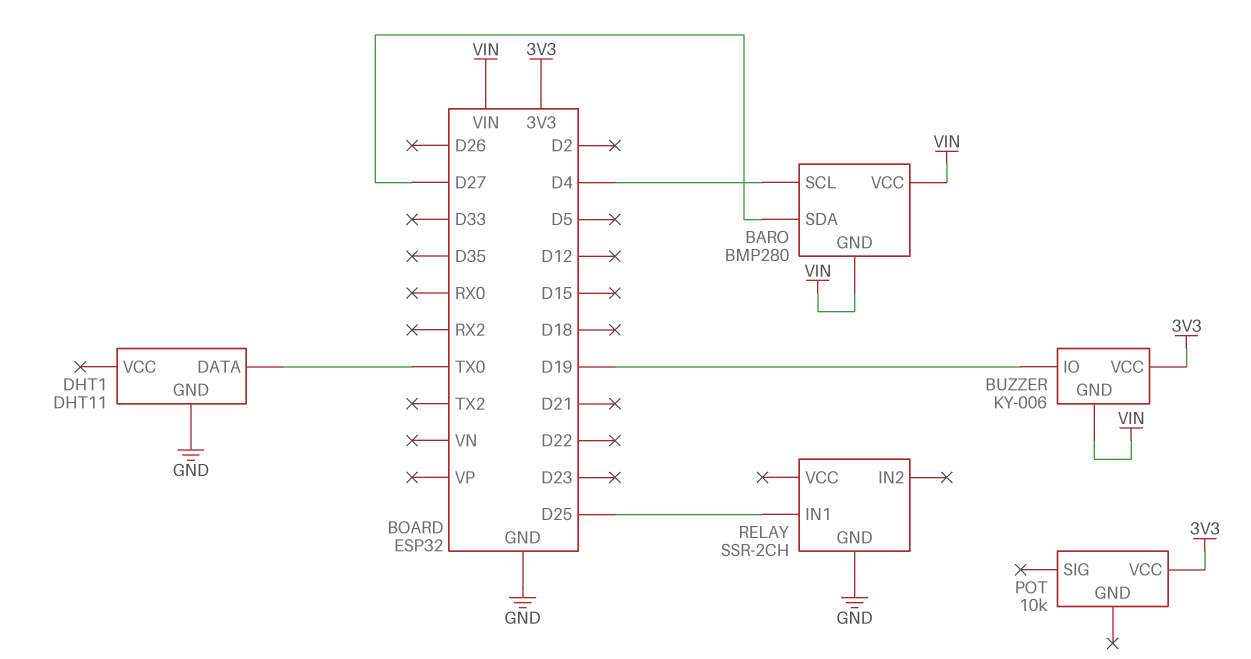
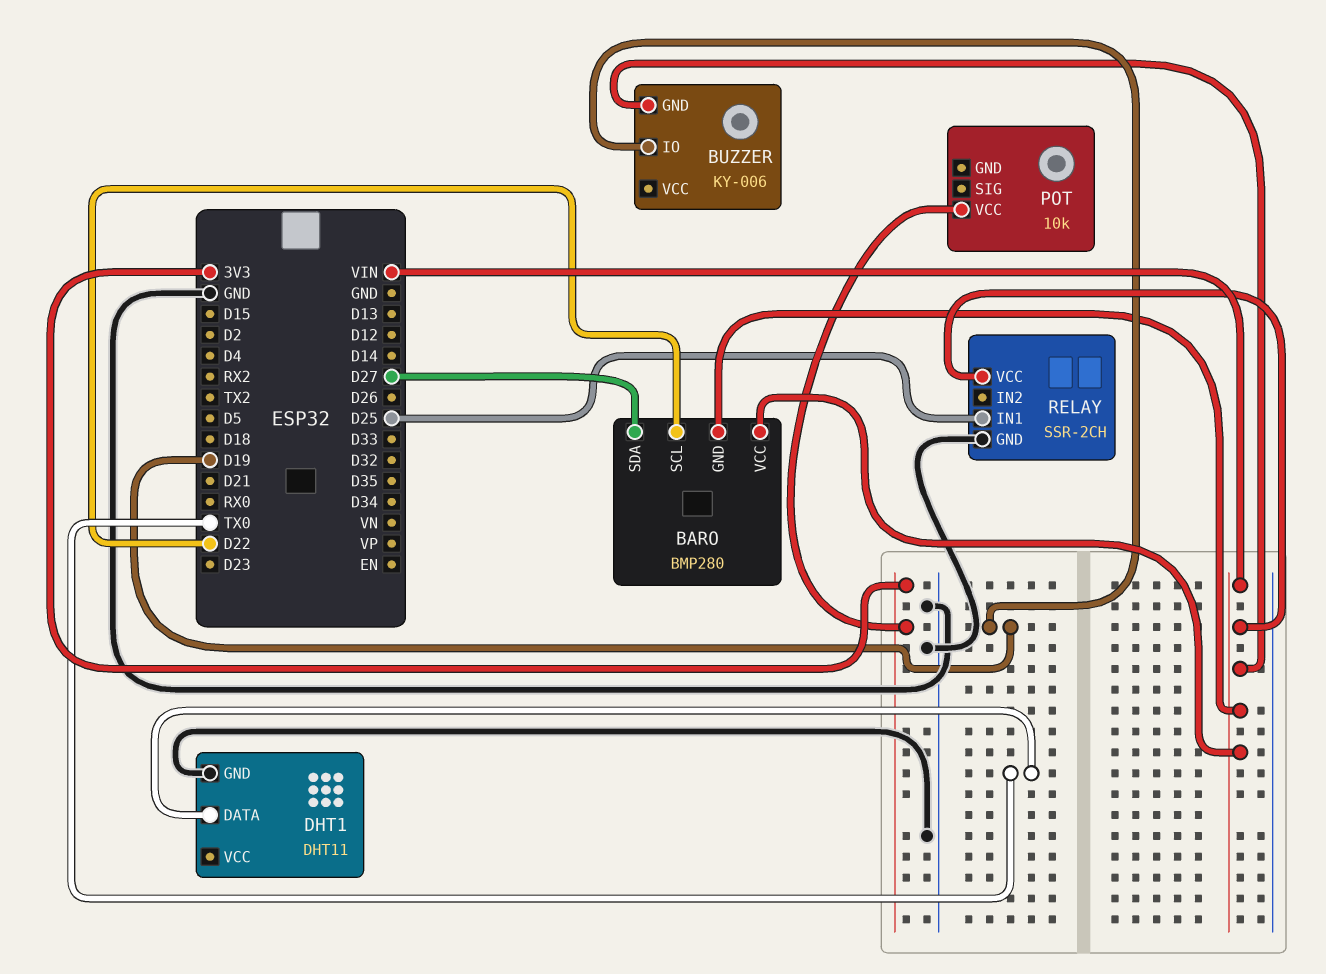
BARO pin SCL: D4 -> D22
BUZZER pin VCC: 3V3 -> none
RELAY pin VCC: none -> VIN

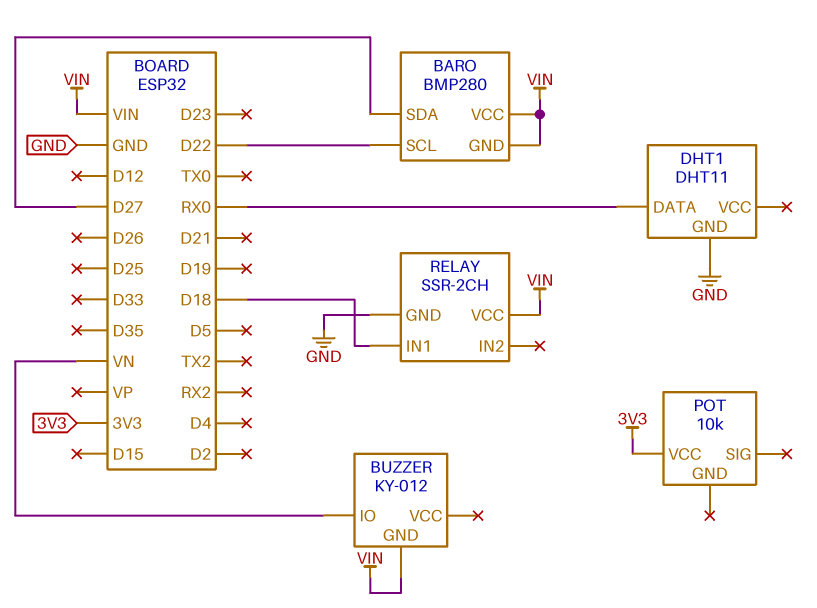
BUZZER: KY-006 -> KY-012
BUZZER pin IO: D19 -> VN
DHT1 pin DATA: TX0 -> RX0
RELAY pin IN1: D25 -> D18

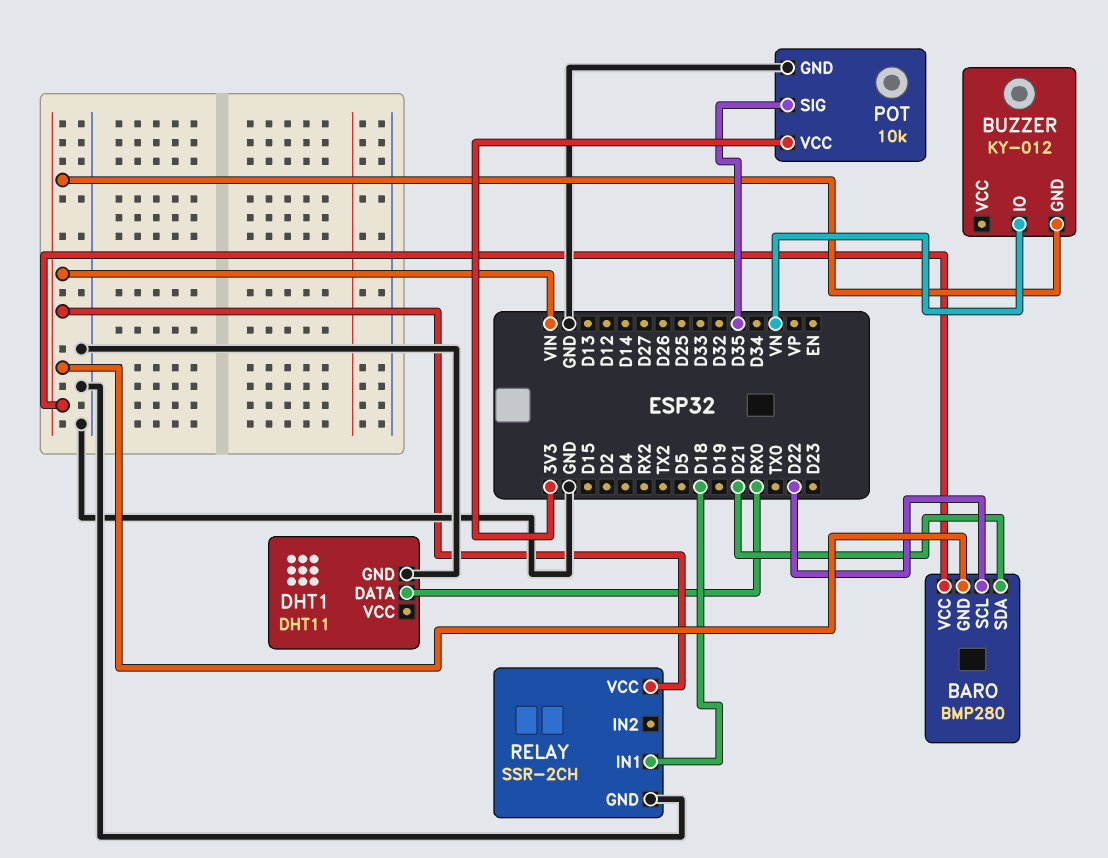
BARO pin SDA: D27 -> D21
POT pin GND: none -> GND
POT pin SIG: none -> D35

